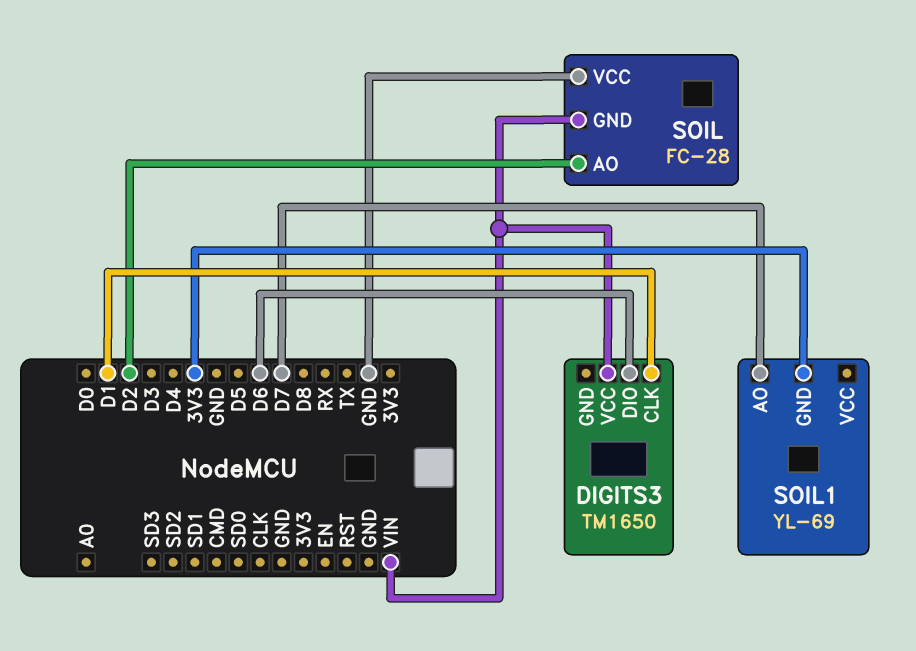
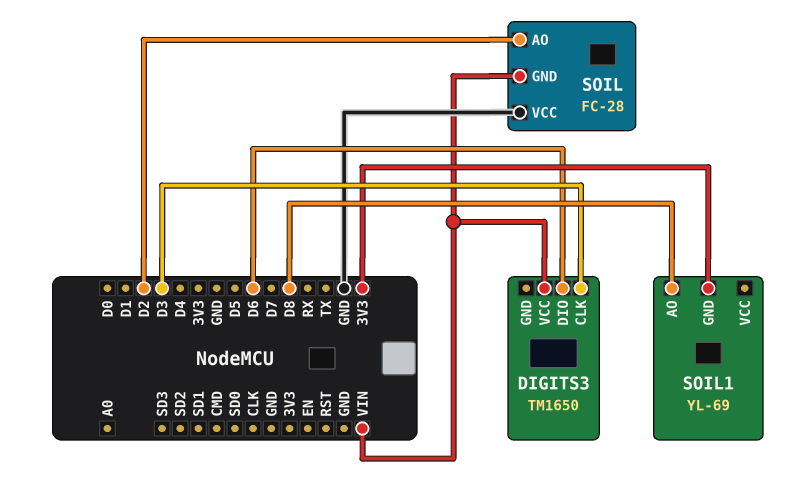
DIGITS3 pin CLK: D1 -> D3
SOIL1 pin AO: D7 -> D8

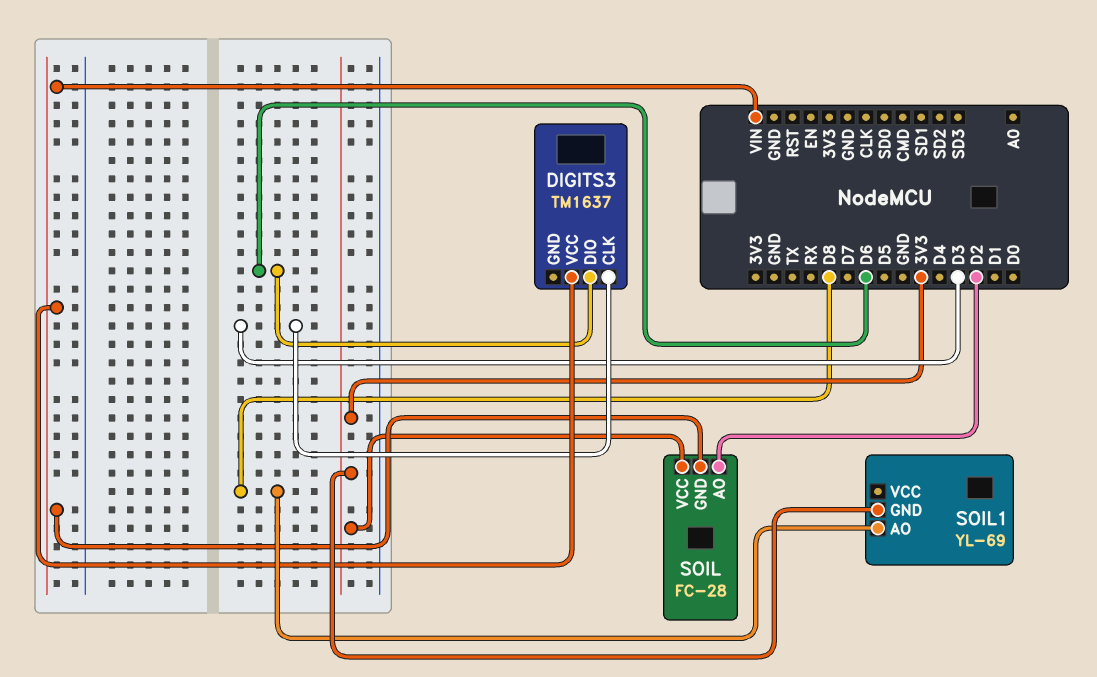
DIGITS3: TM1650 -> TM1637
SOIL pin VCC: GND -> 3V3

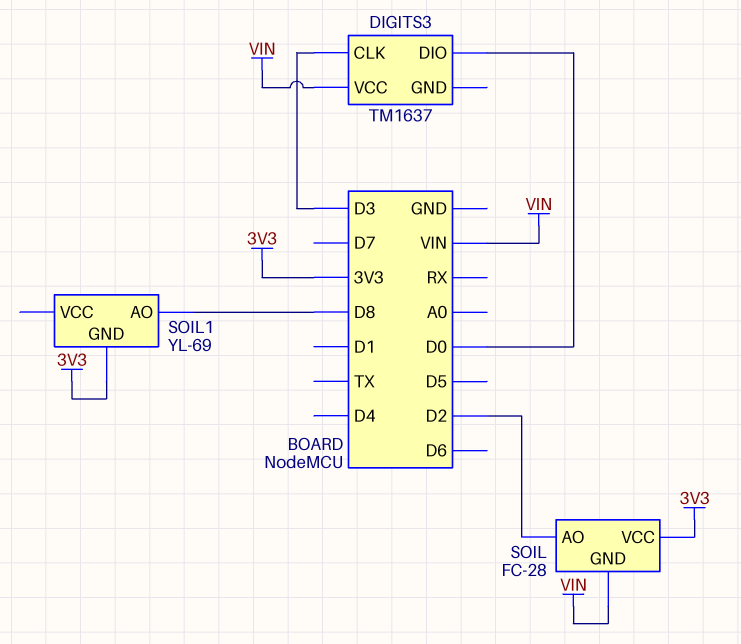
DIGITS3 pin DIO: D6 -> D0

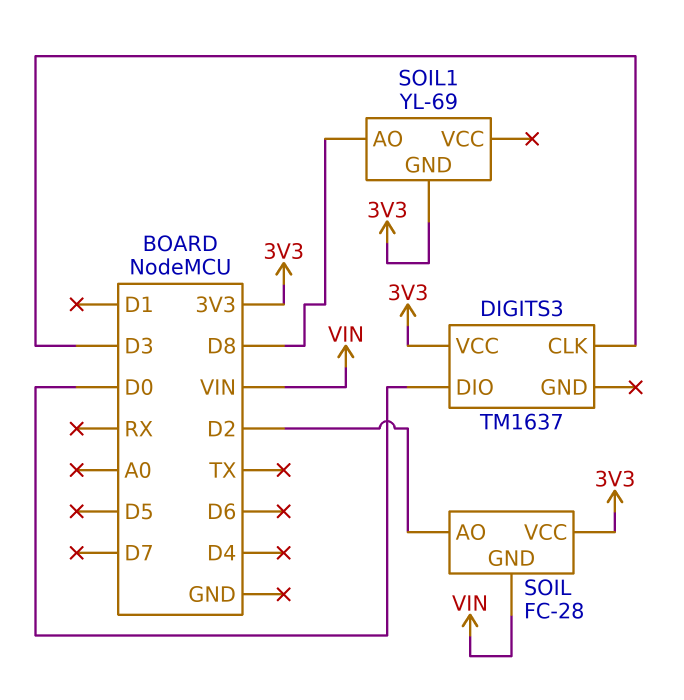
DIGITS3 pin VCC: VIN -> 3V3

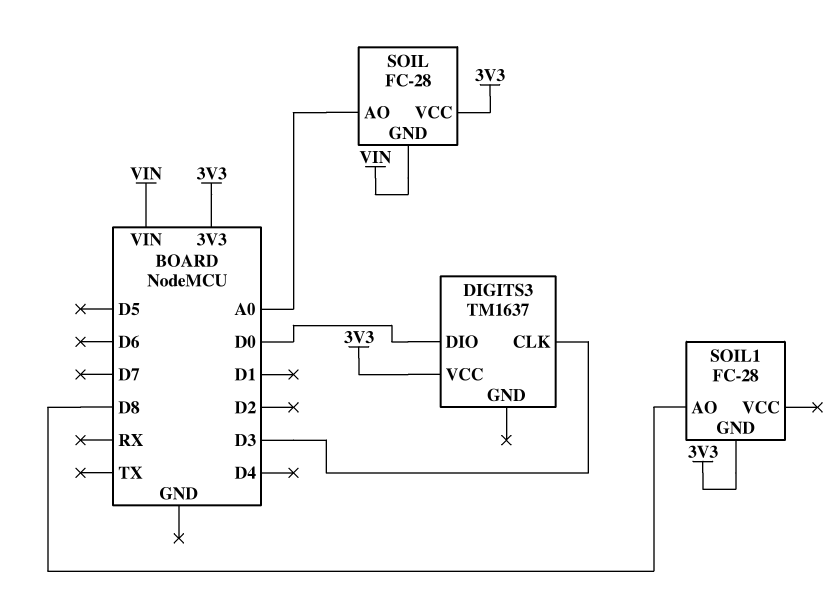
SOIL pin AO: D2 -> A0
SOIL1: YL-69 -> FC-28

